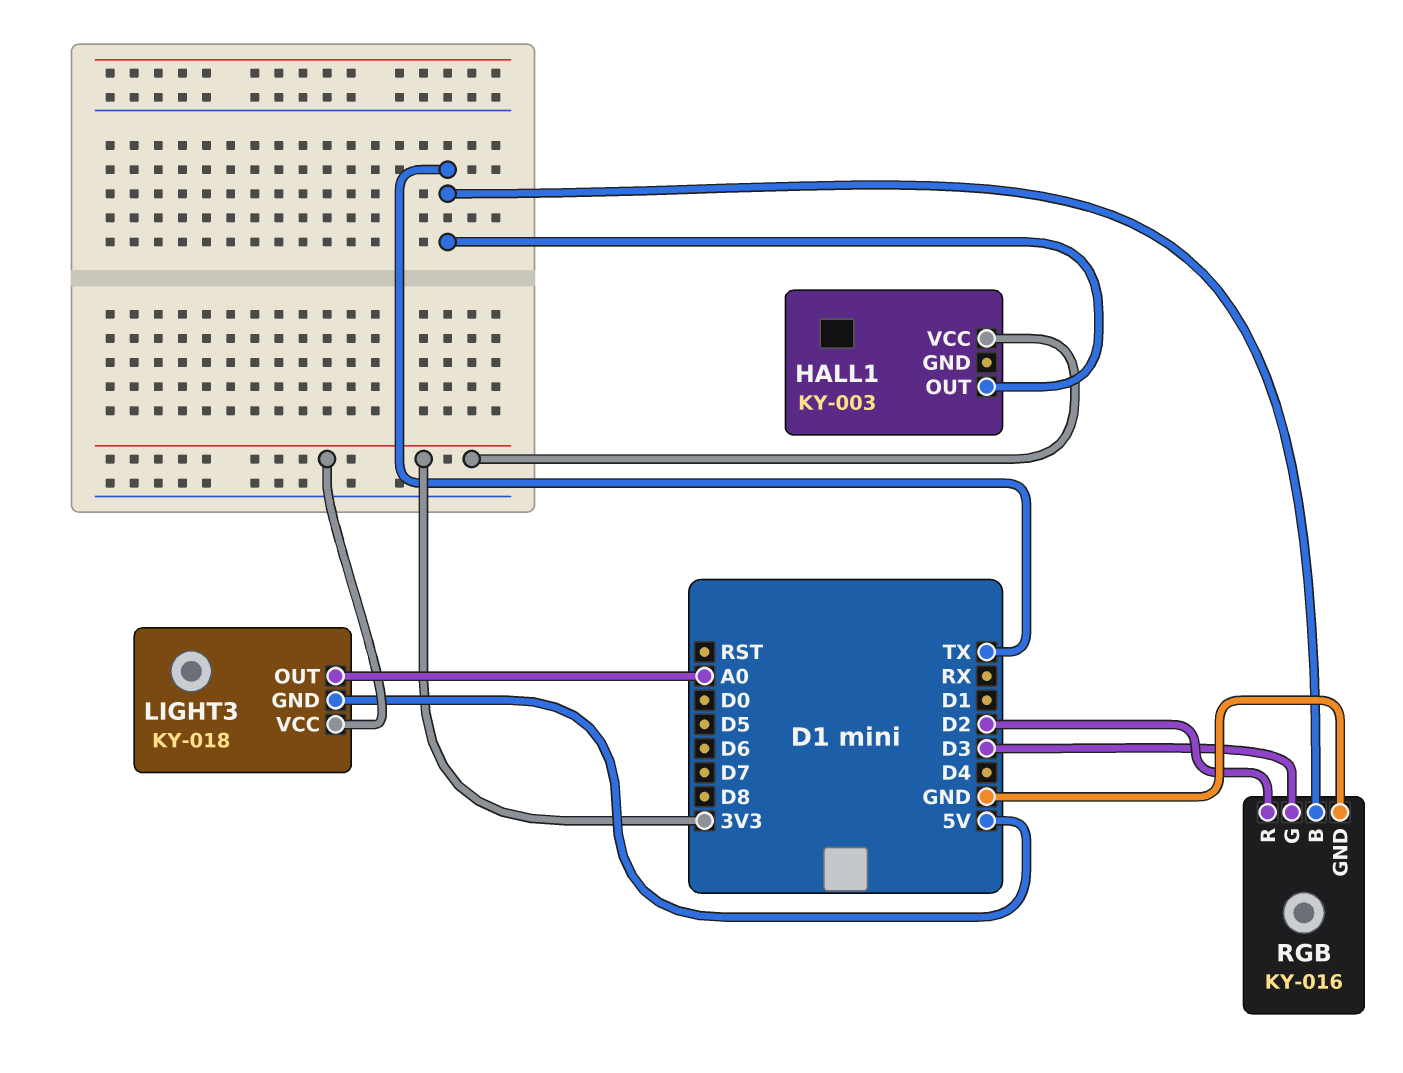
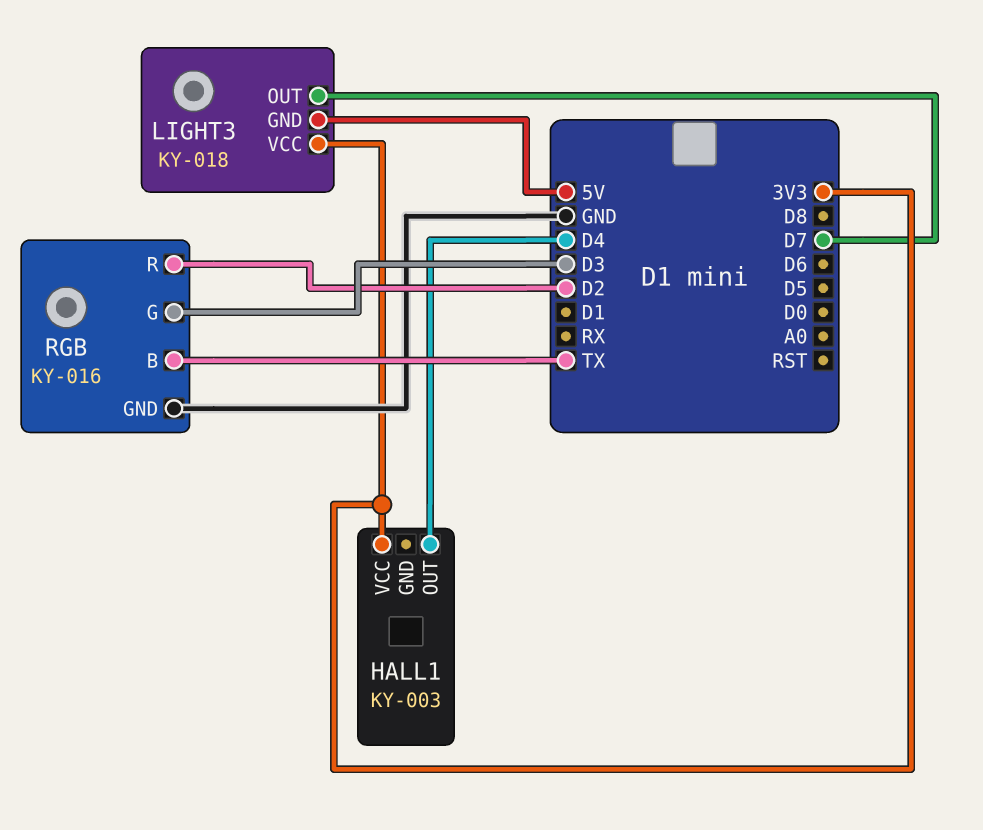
HALL1 pin OUT: TX -> D4
LIGHT3 pin OUT: A0 -> D7

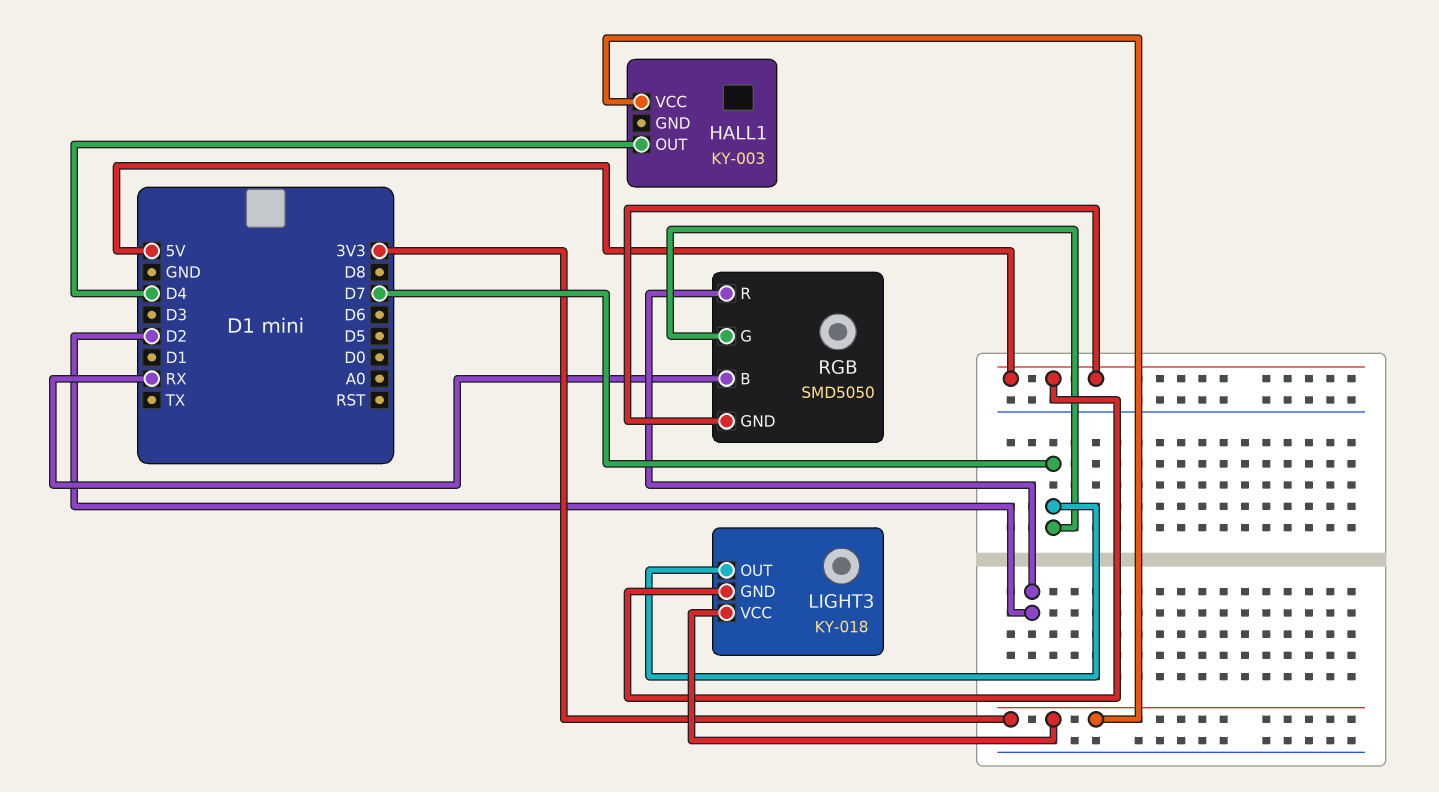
RGB: KY-016 -> SMD5050
RGB pin B: TX -> RX
RGB pin G: D3 -> D7
RGB pin GND: GND -> 5V

